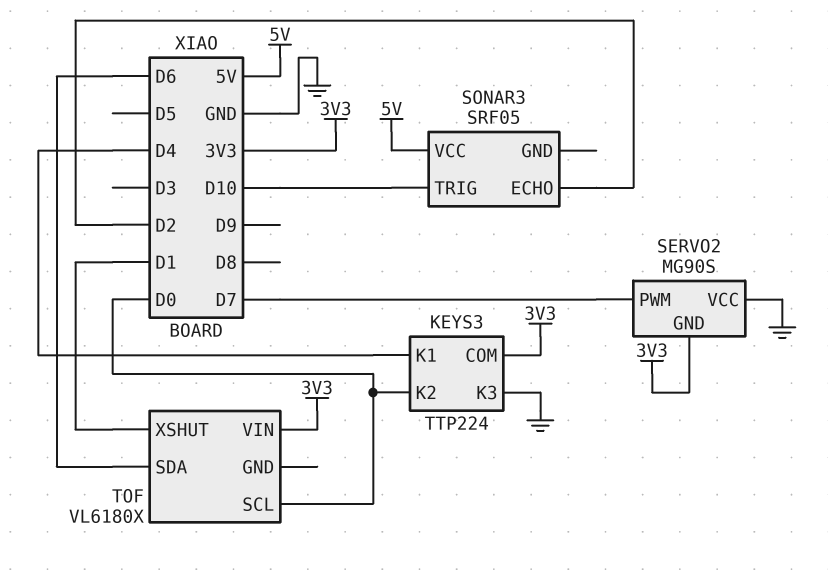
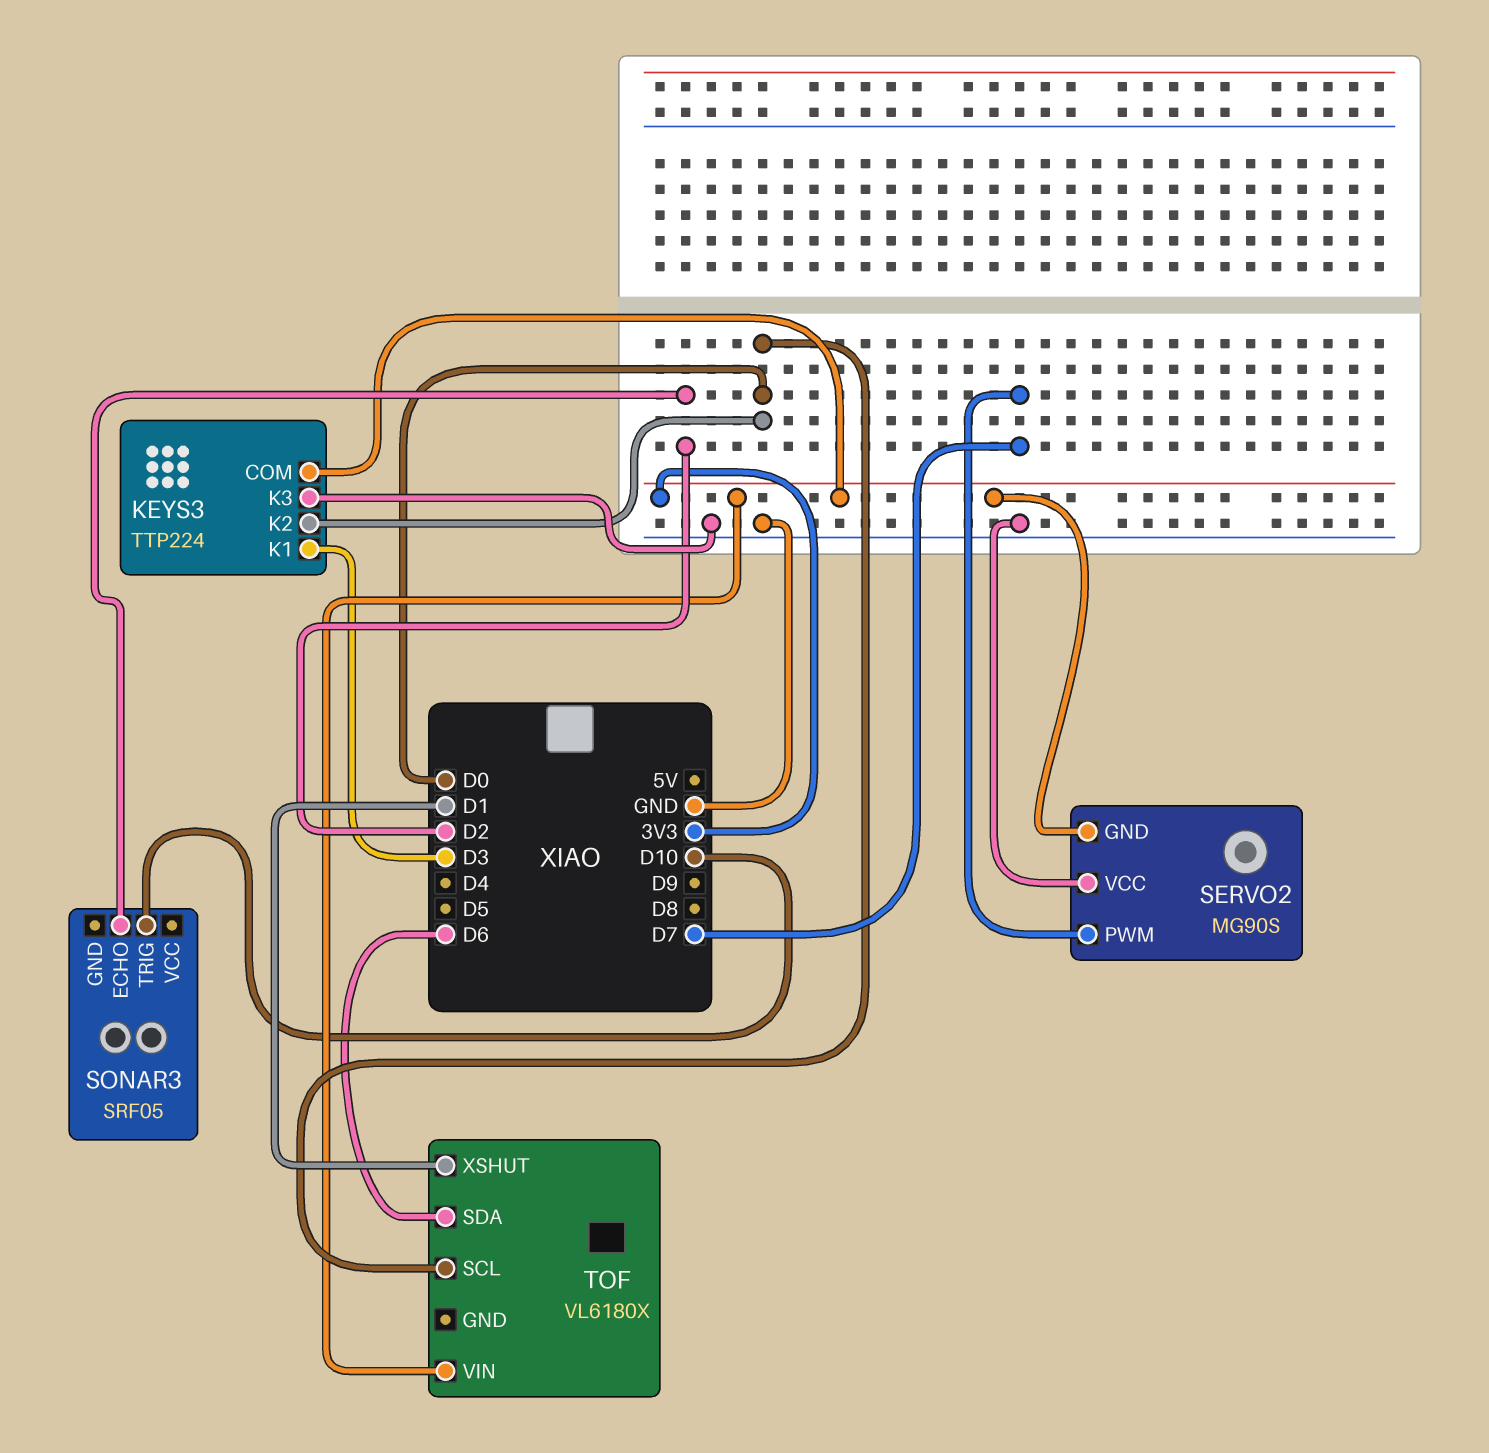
KEYS3 pin K1: D4 -> D3
SONAR3 pin VCC: 5V -> none

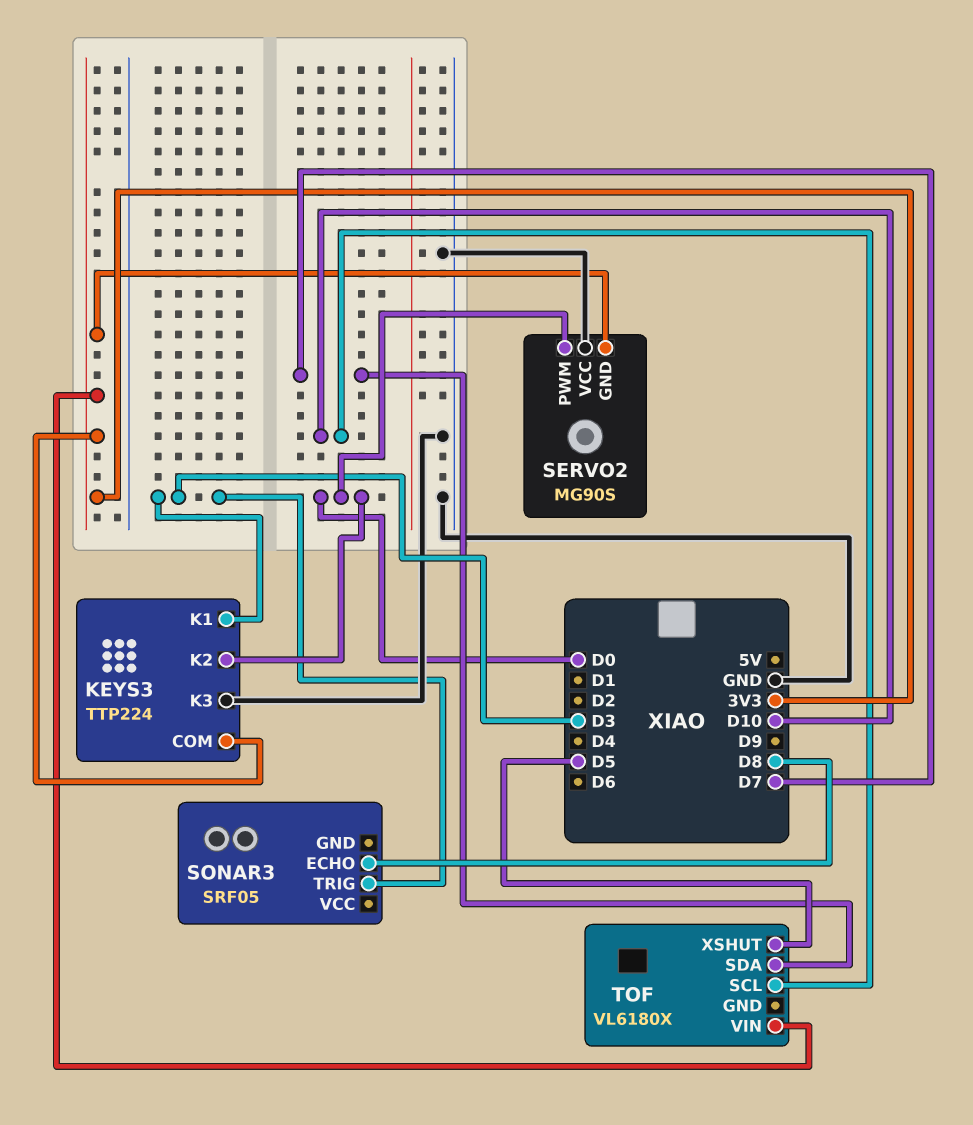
SERVO2 pin PWM: D7 -> D0
SONAR3 pin ECHO: D2 -> D8
SONAR3 pin TRIG: D10 -> D3
TOF pin SCL: D0 -> D10
TOF pin SDA: D6 -> D7
TOF pin XSHUT: D1 -> D5

